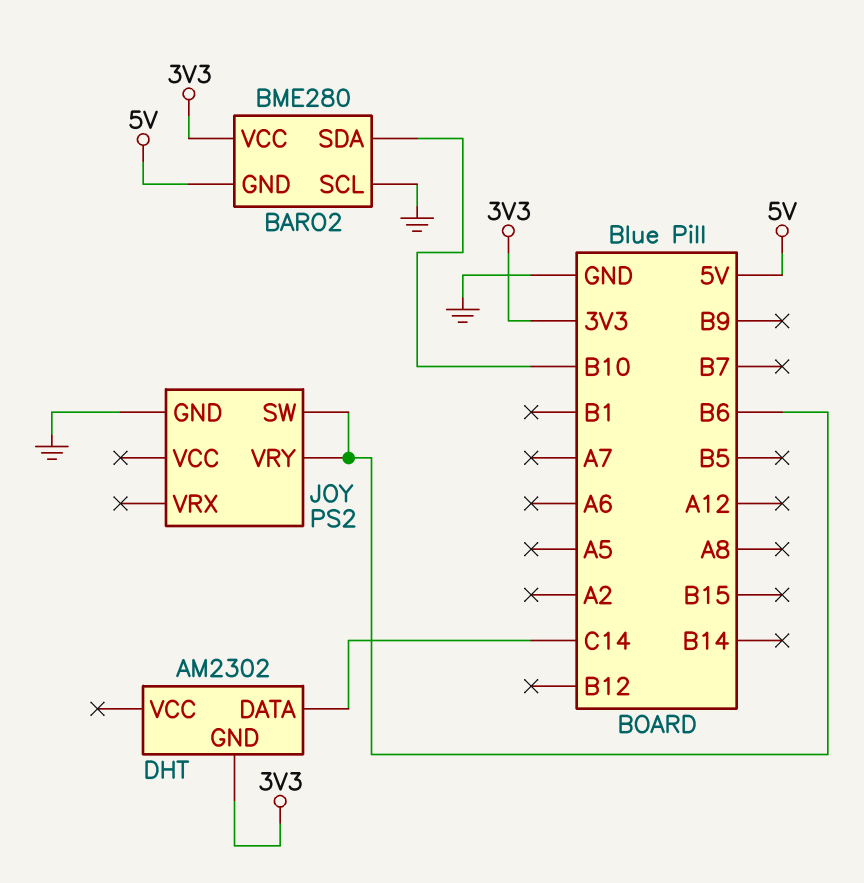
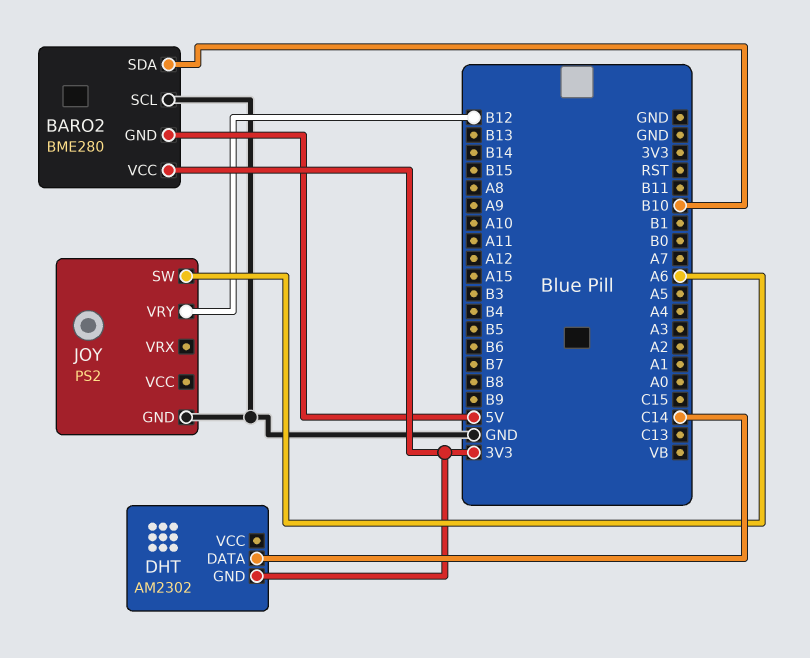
JOY pin SW: B6 -> A6
JOY pin VRY: B6 -> B12

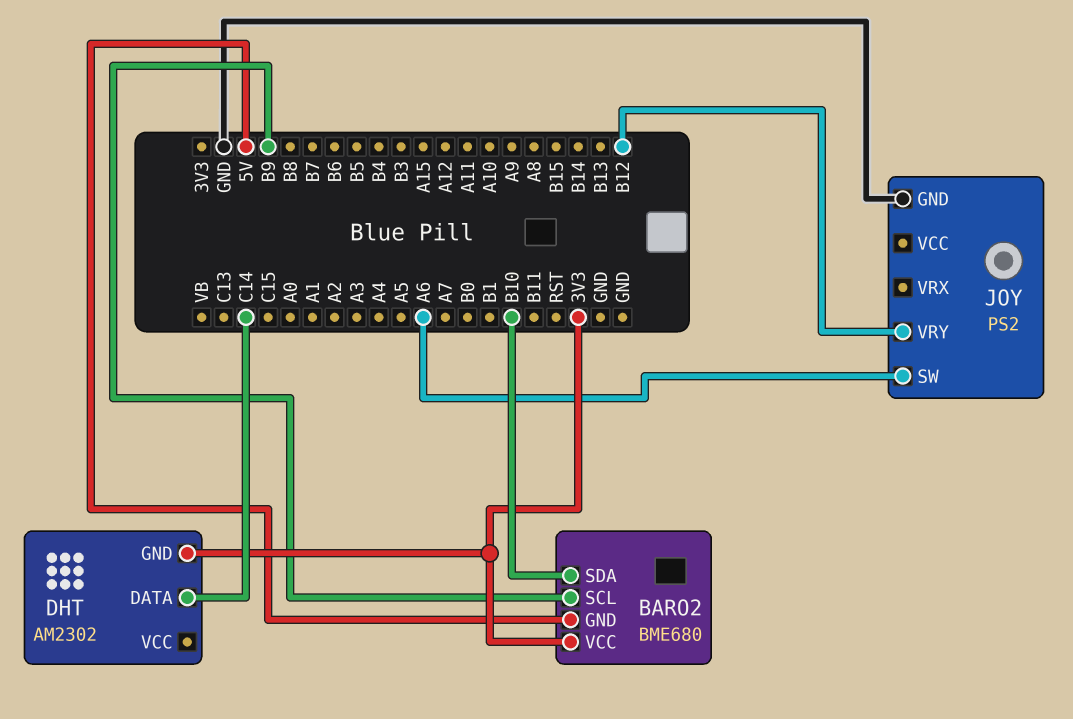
BARO2: BME280 -> BME680
BARO2 pin SCL: GND -> B9

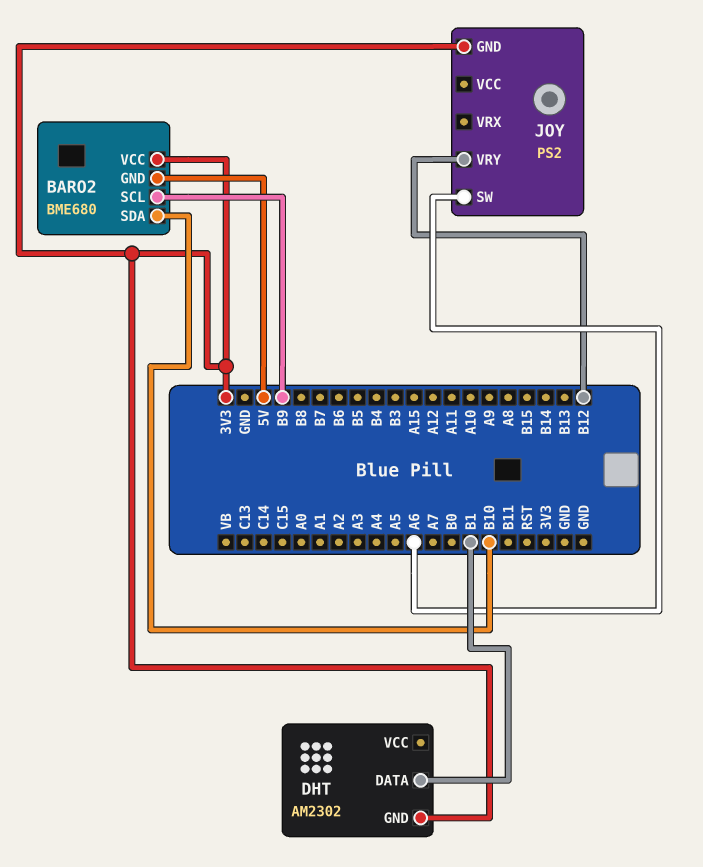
DHT pin DATA: C14 -> B1
JOY pin GND: GND -> 3V3

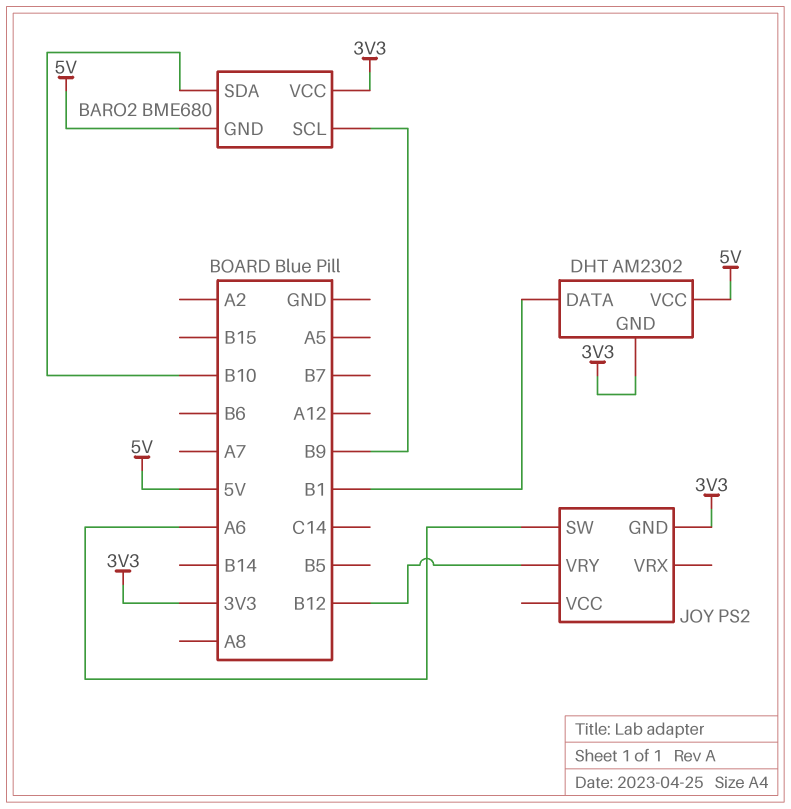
DHT pin VCC: none -> 5V

